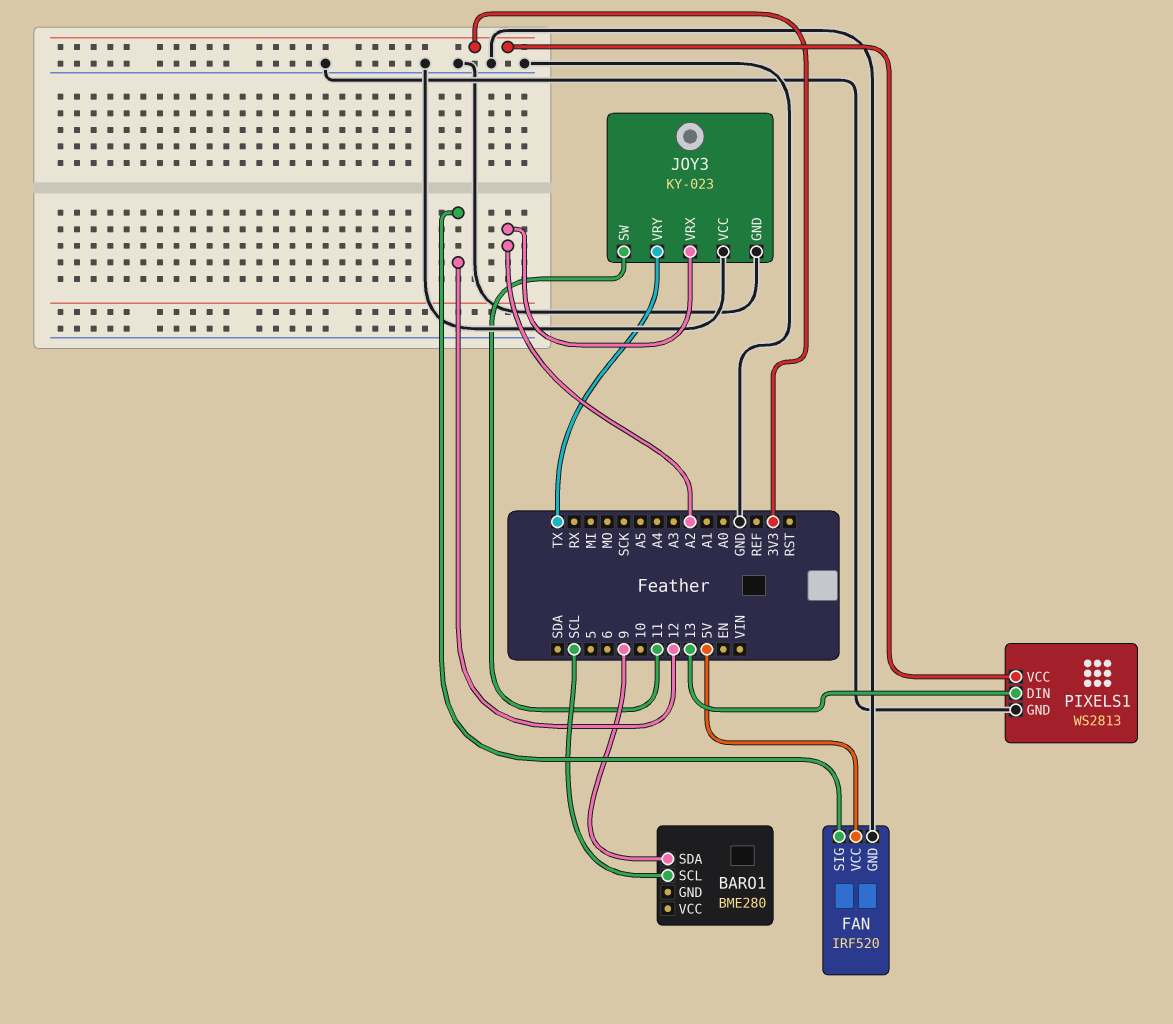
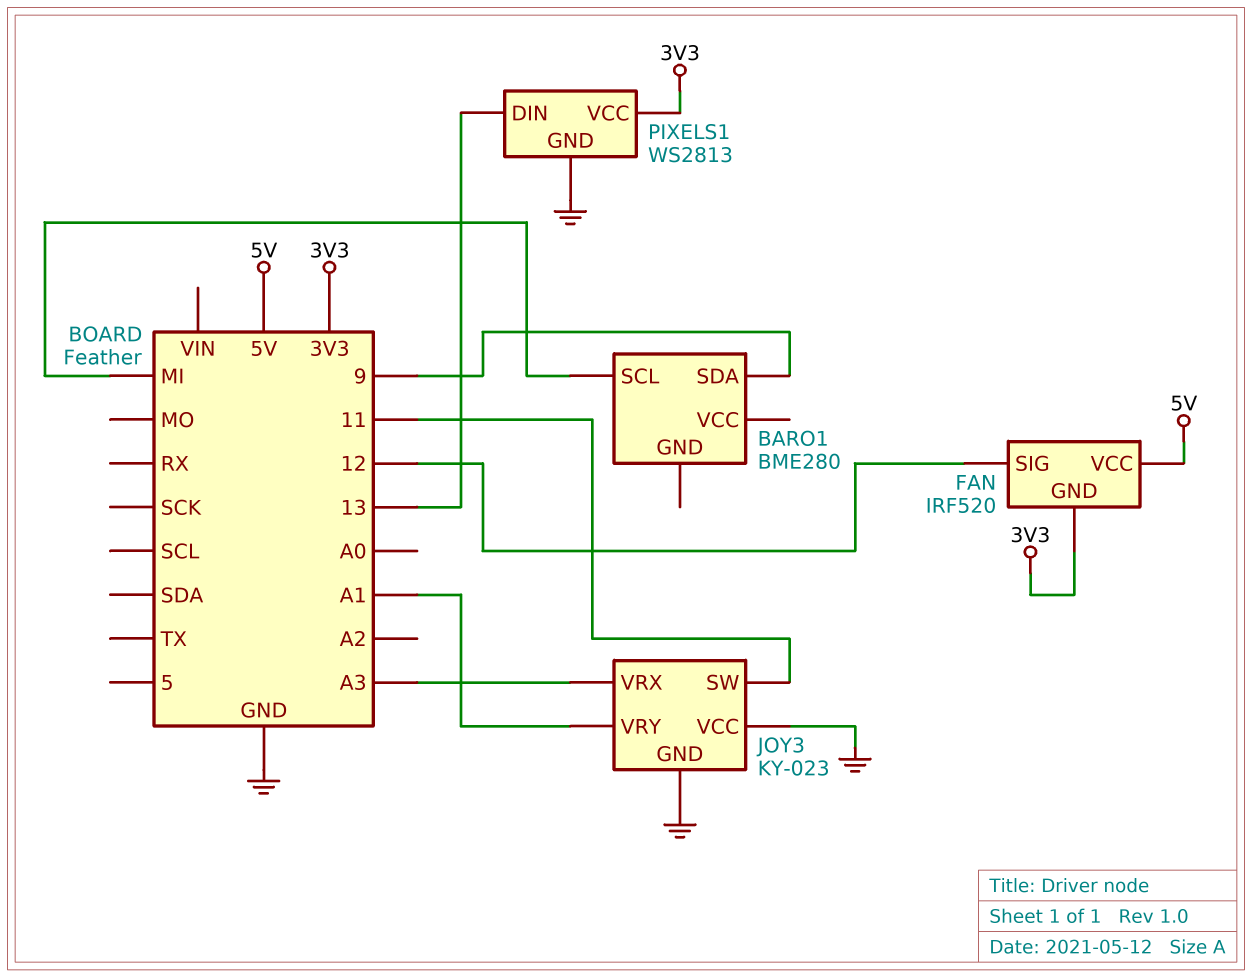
BARO1 pin SCL: SCL -> MI
FAN pin GND: GND -> 3V3
JOY3 pin VRX: A2 -> A3
JOY3 pin VRY: TX -> A1

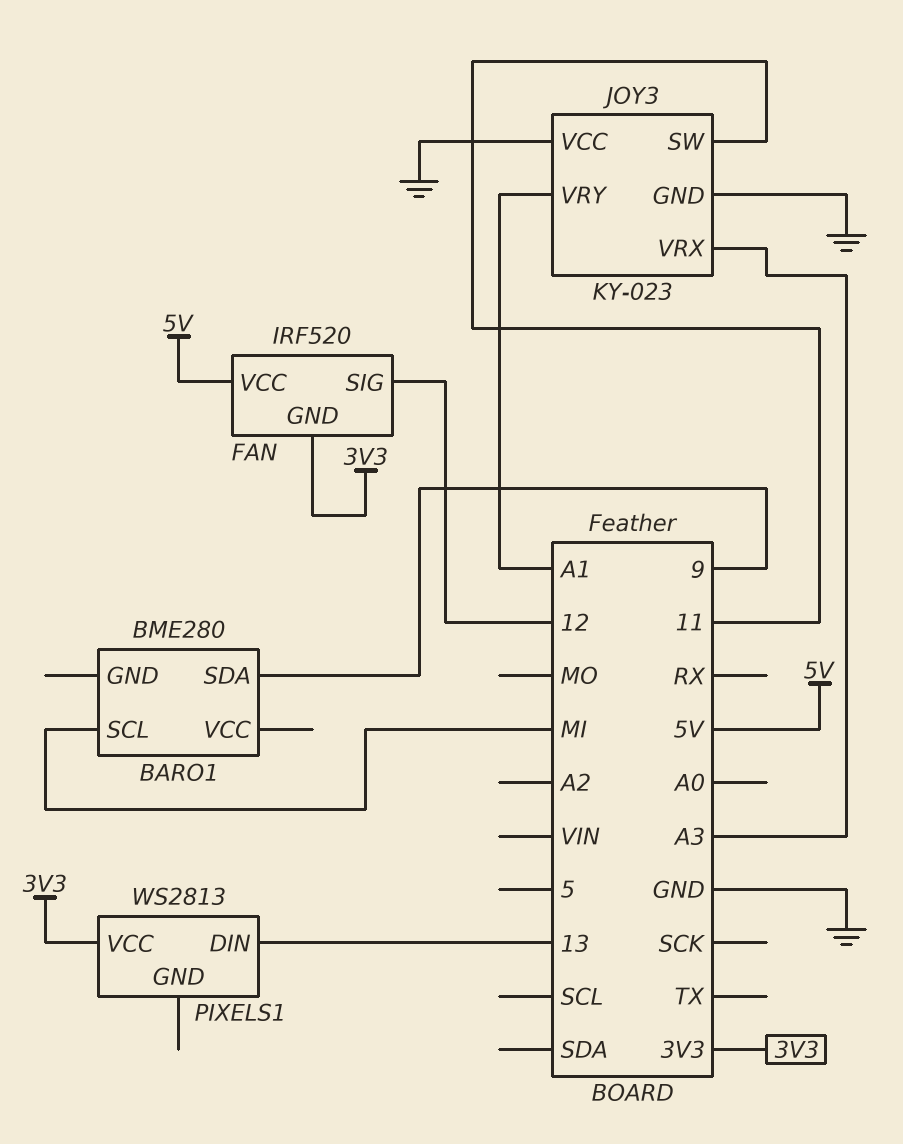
PIXELS1 pin GND: GND -> none

